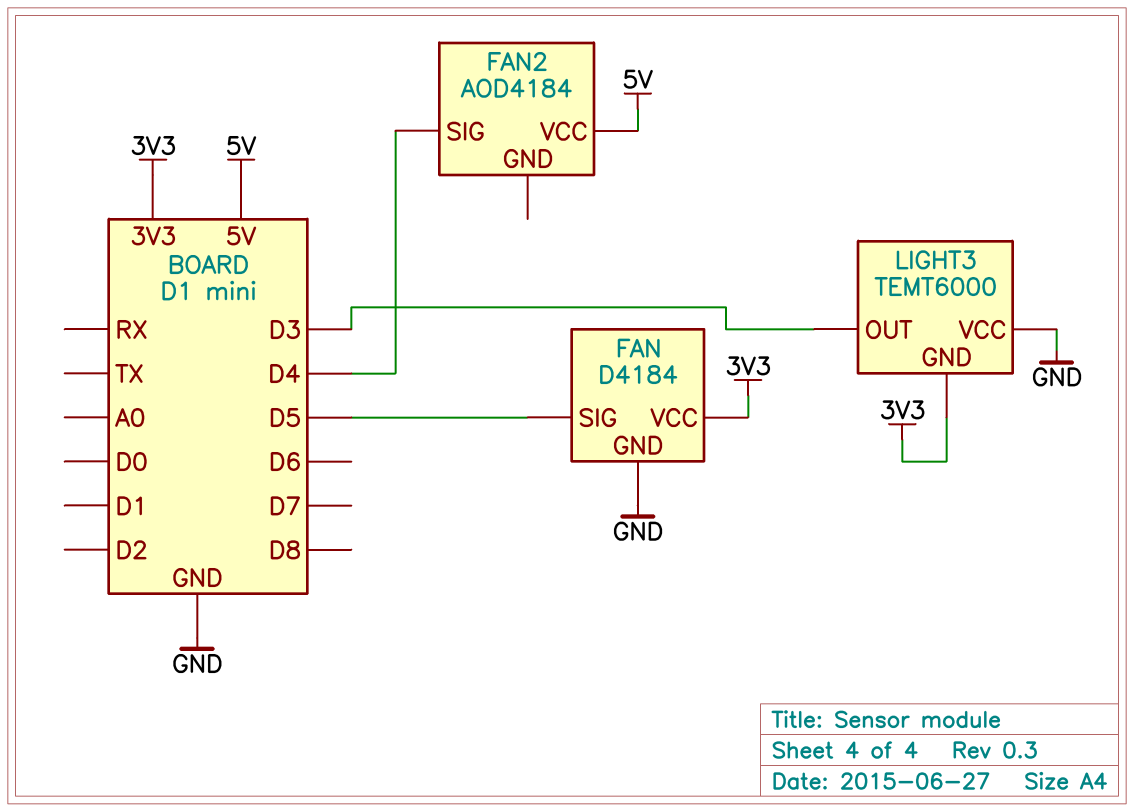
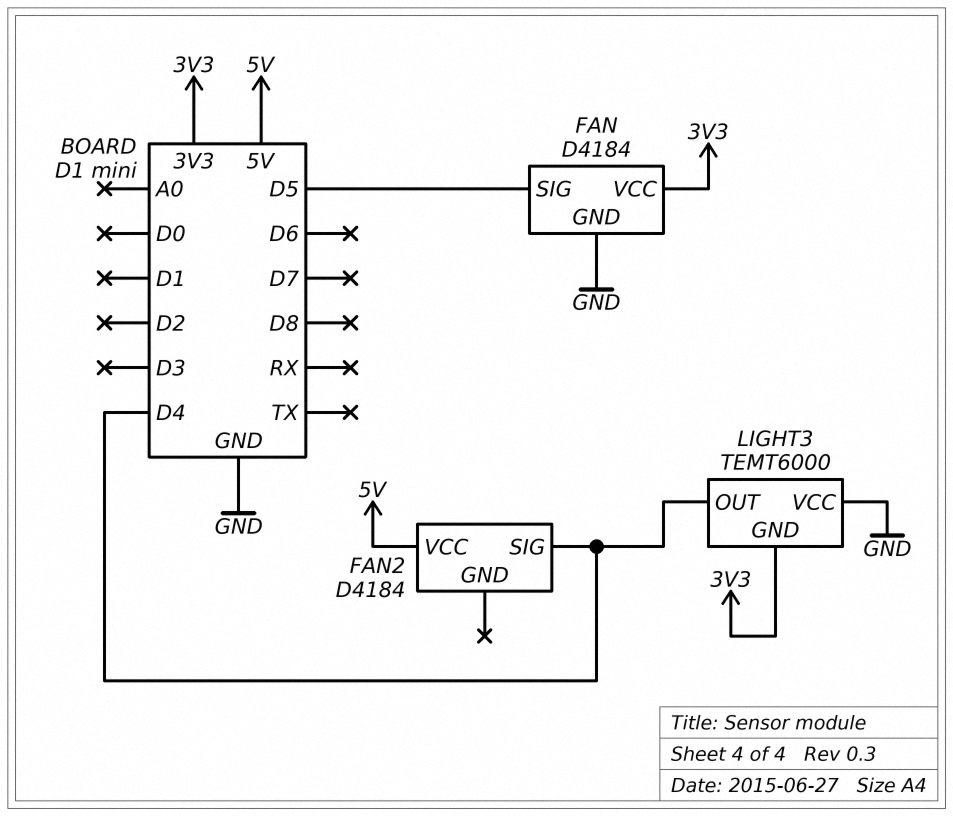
FAN2: AOD4184 -> D4184
LIGHT3 pin OUT: D3 -> D4

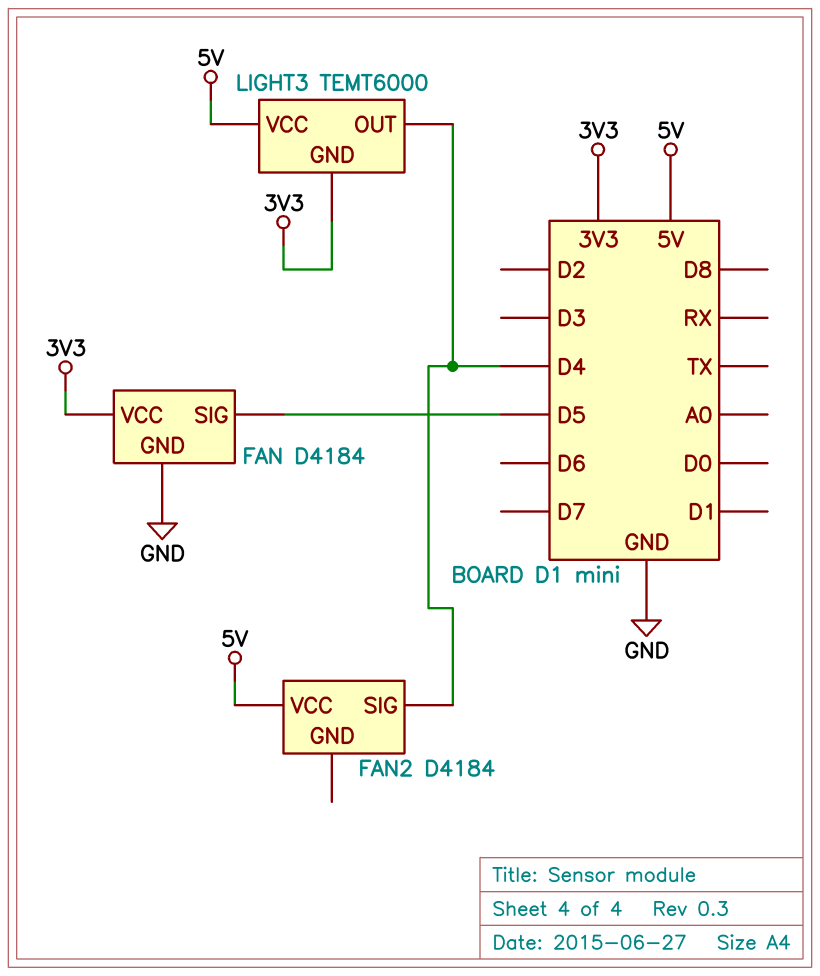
LIGHT3 pin VCC: GND -> 5V

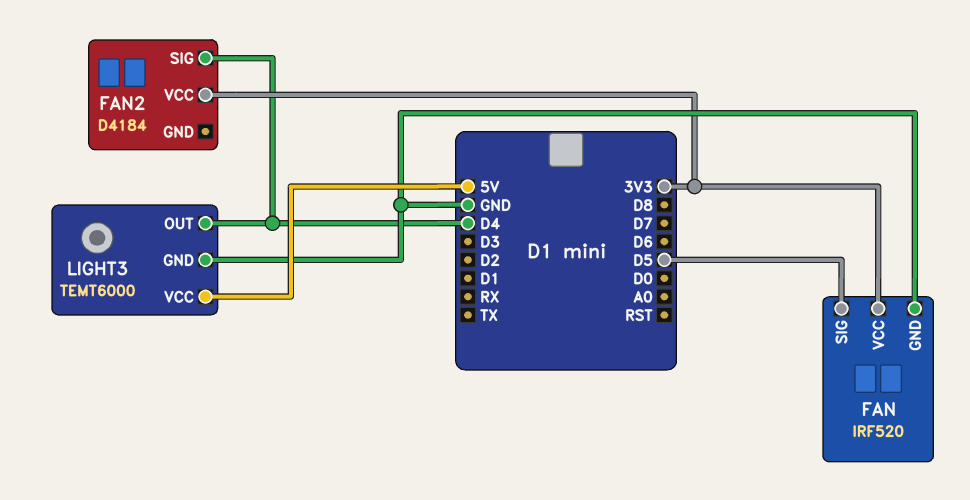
FAN: D4184 -> IRF520
FAN2 pin VCC: 5V -> 3V3
LIGHT3 pin GND: 3V3 -> GND

